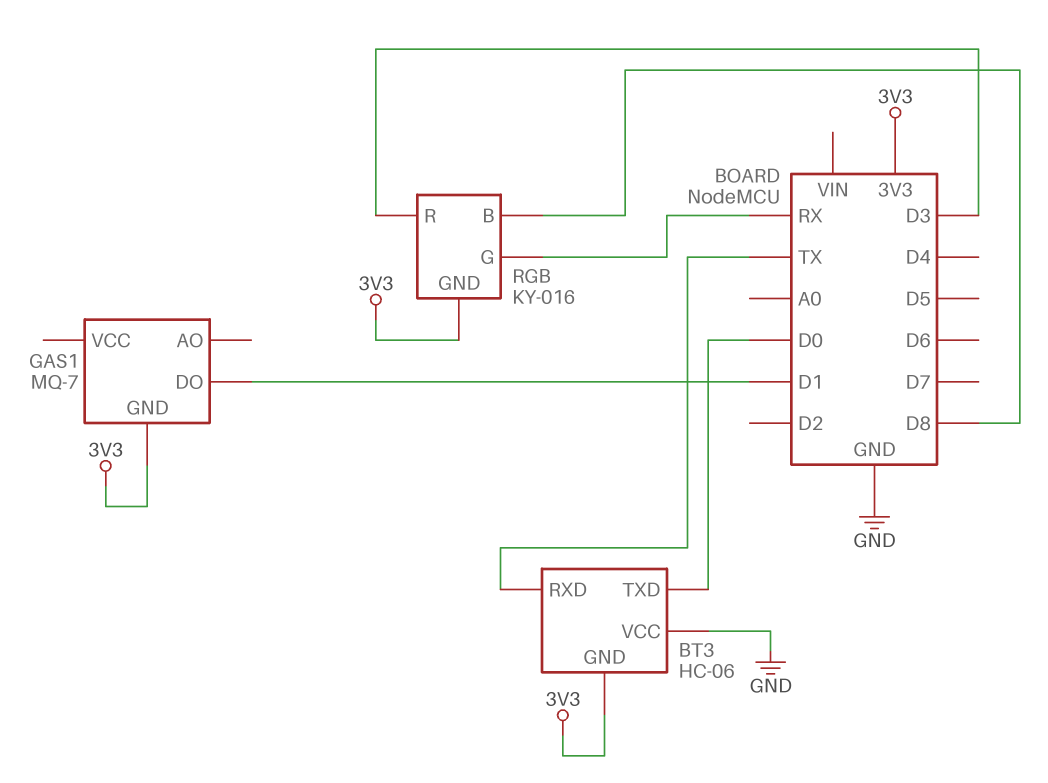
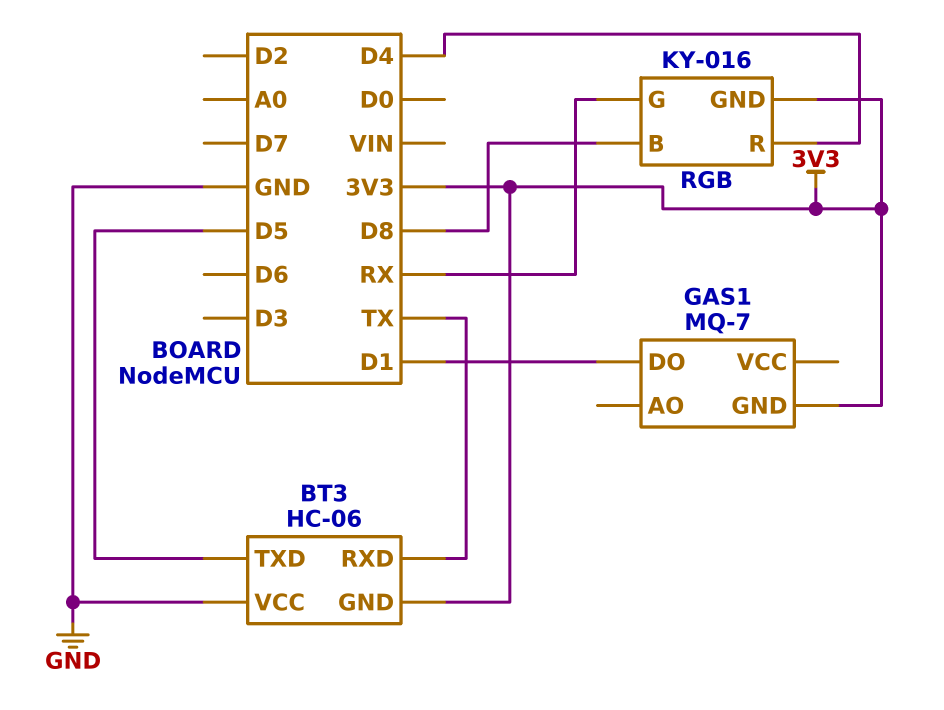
BT3 pin TXD: D0 -> D5
RGB pin R: D3 -> D4

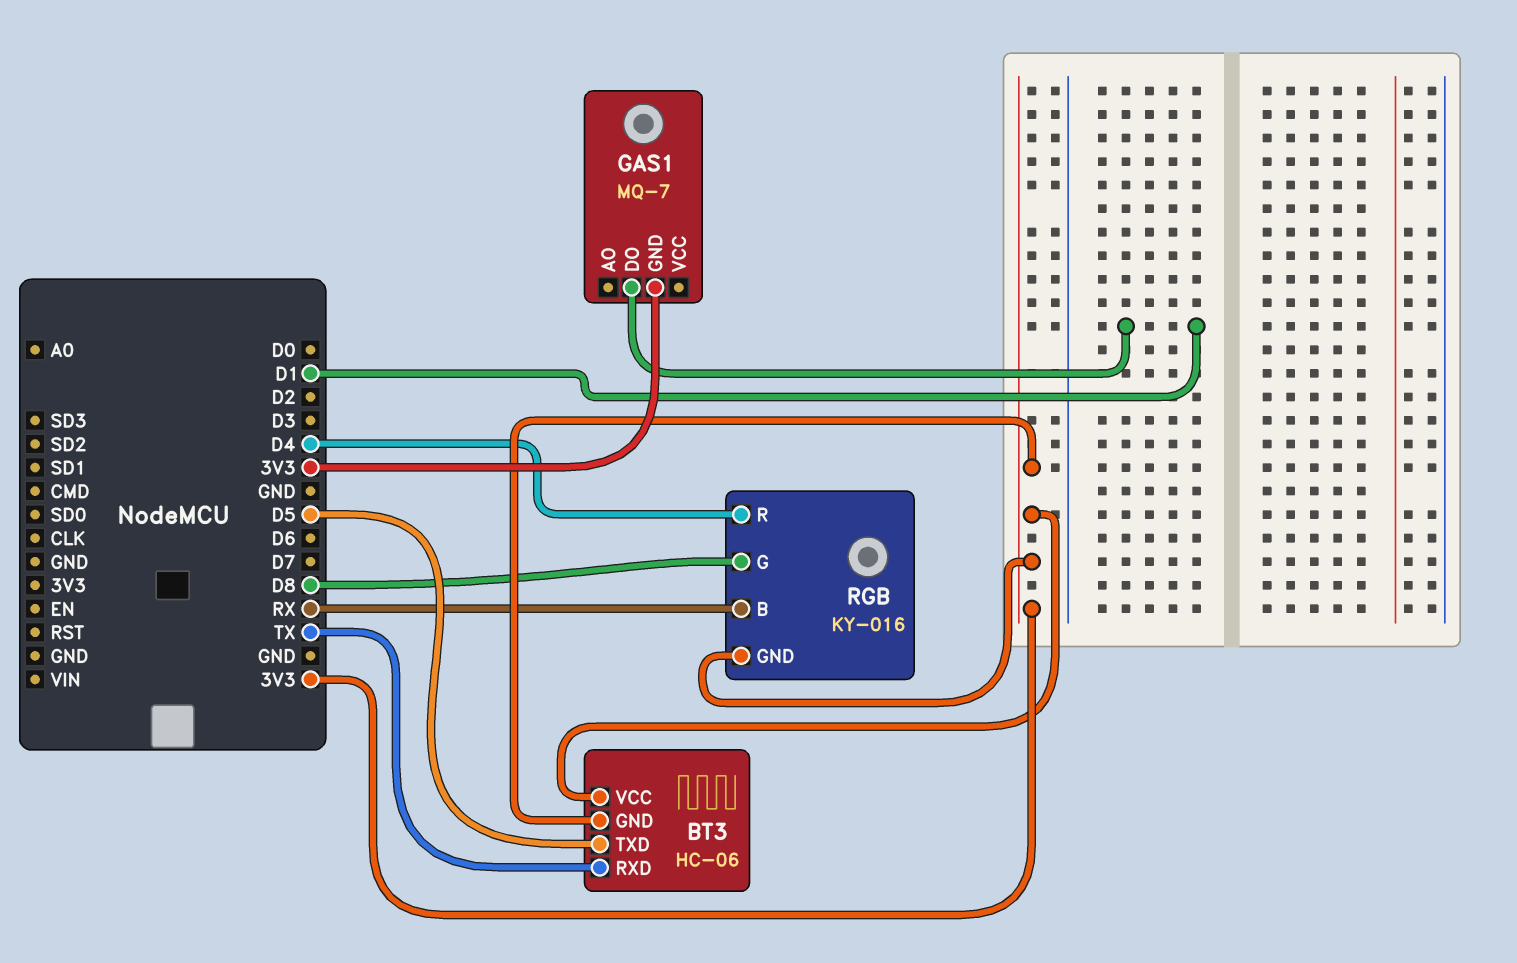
BT3 pin VCC: GND -> 3V3
RGB pin B: D8 -> RX
RGB pin G: RX -> D8

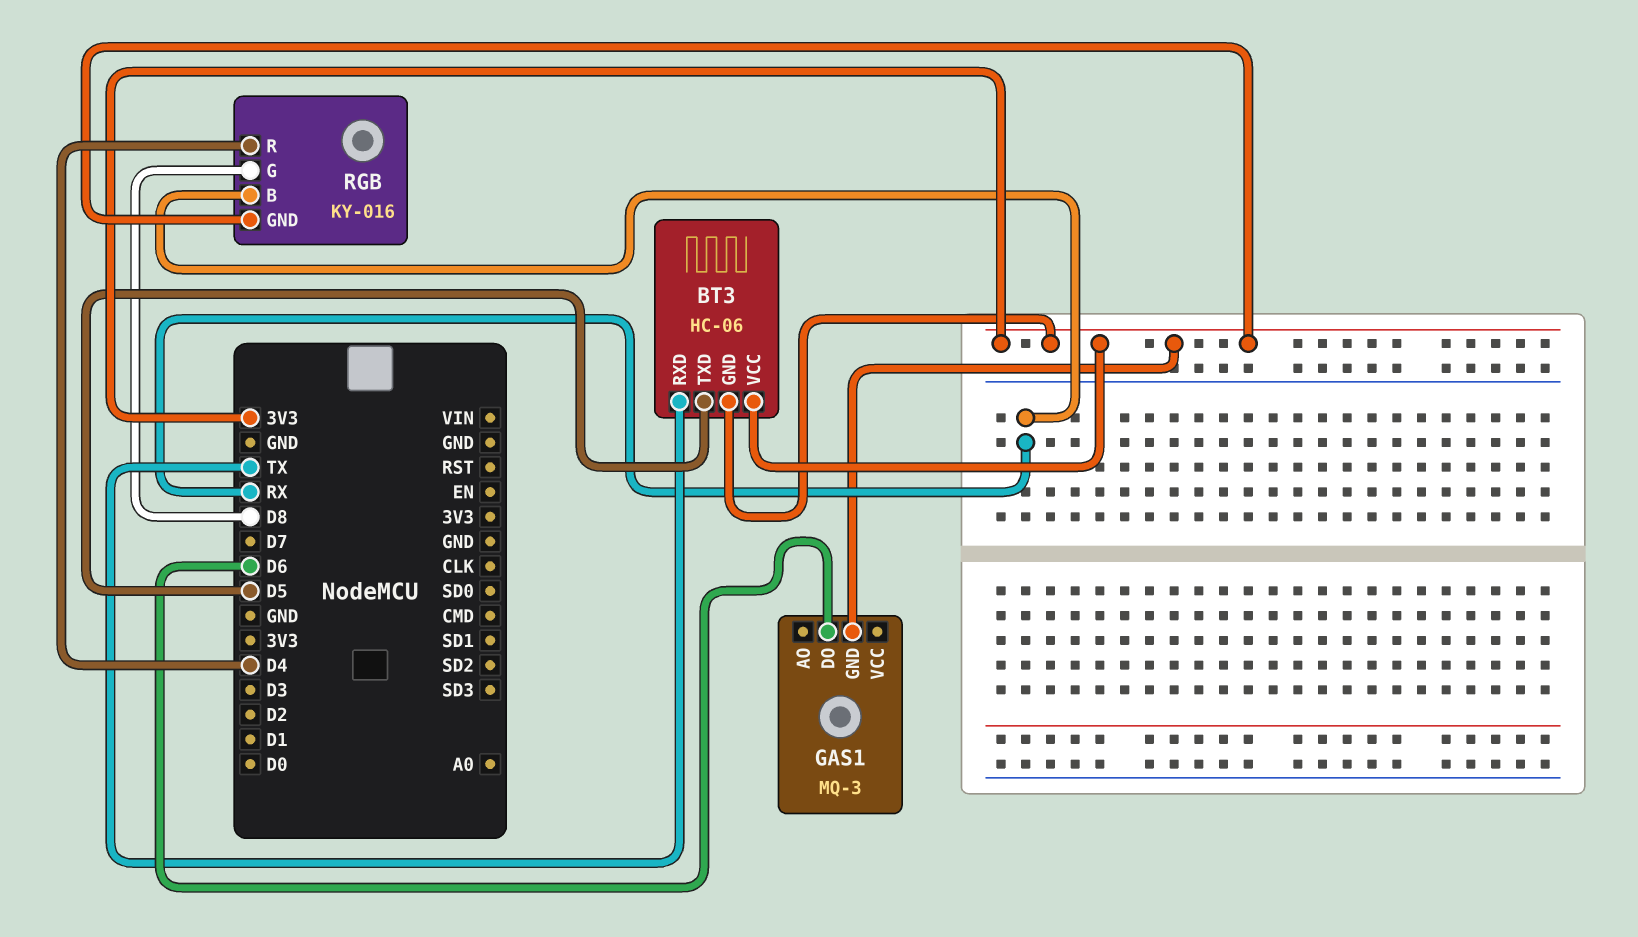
GAS1: MQ-7 -> MQ-3
GAS1 pin DO: D1 -> D6

